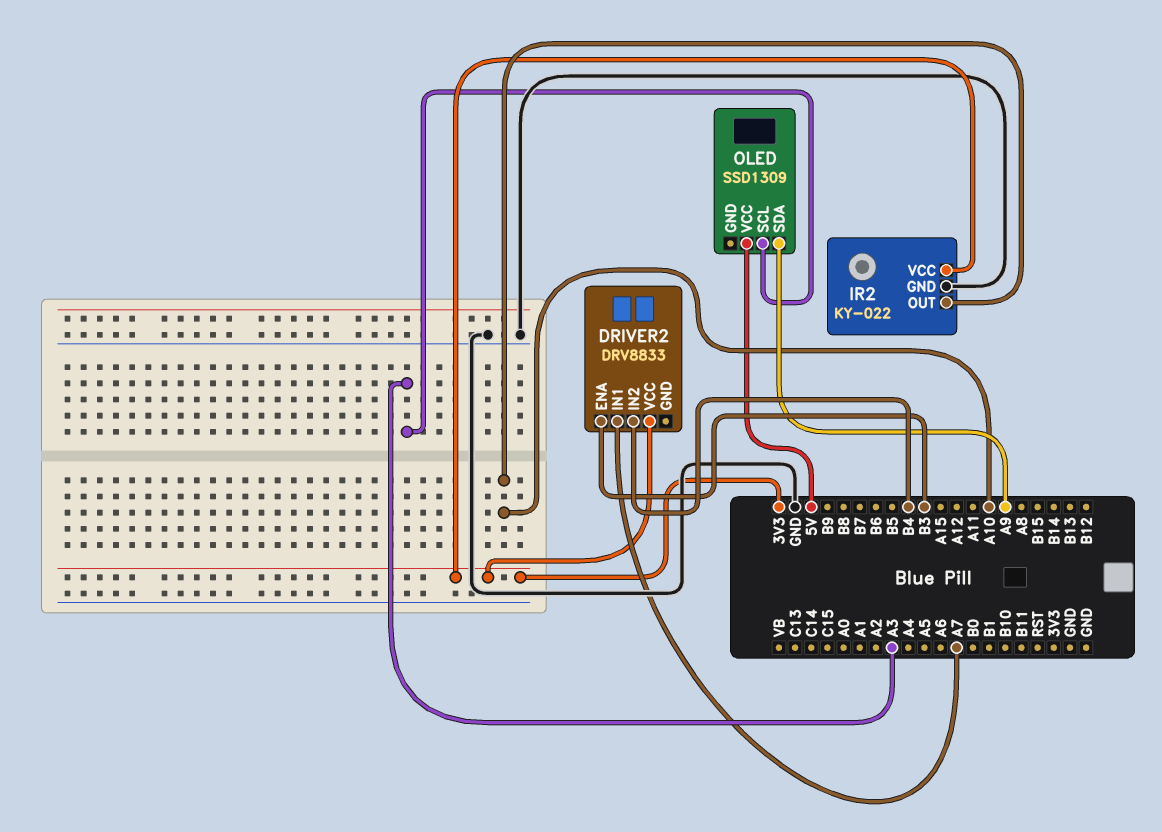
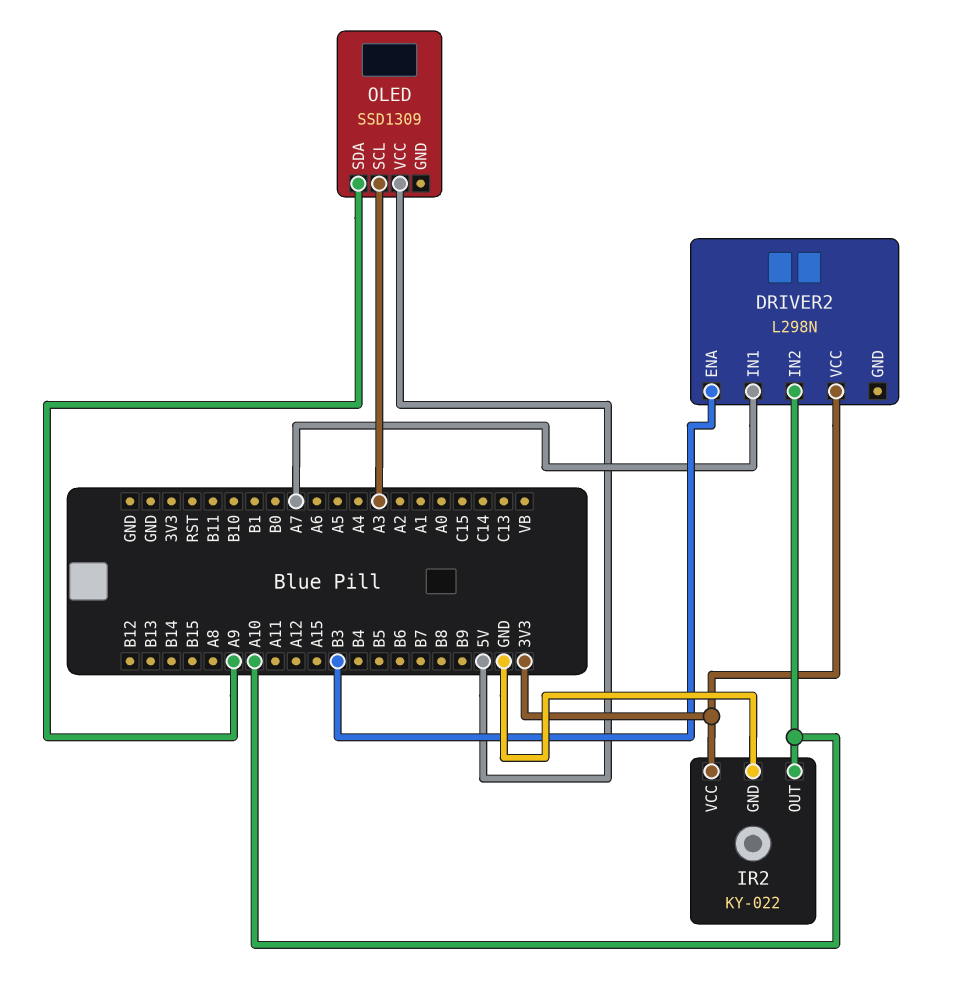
DRIVER2: DRV8833 -> L298N
DRIVER2 pin IN2: B4 -> A10

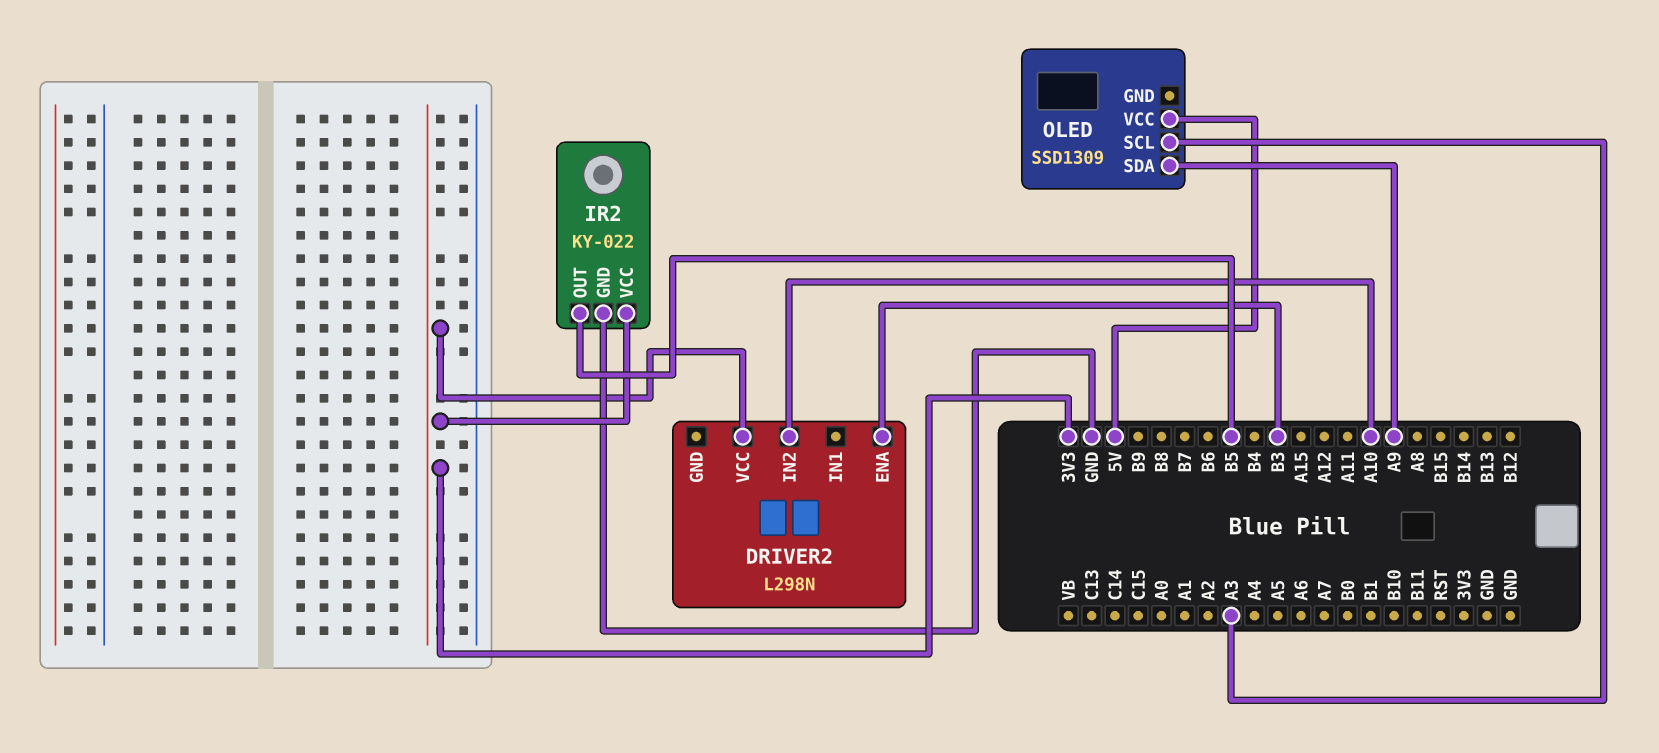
DRIVER2 pin IN1: A7 -> none
IR2 pin OUT: A10 -> B5

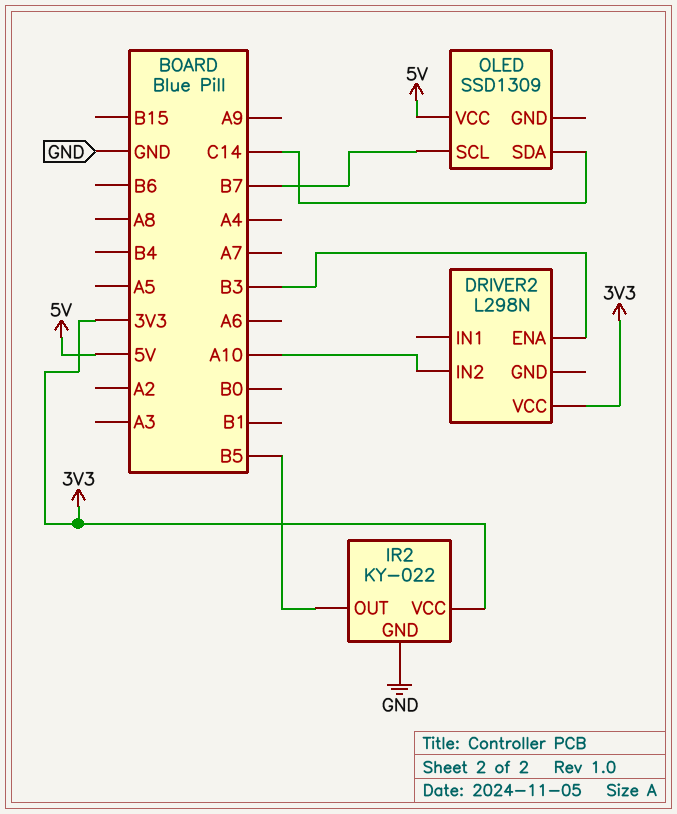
OLED pin SCL: A3 -> B7
OLED pin SDA: A9 -> C14

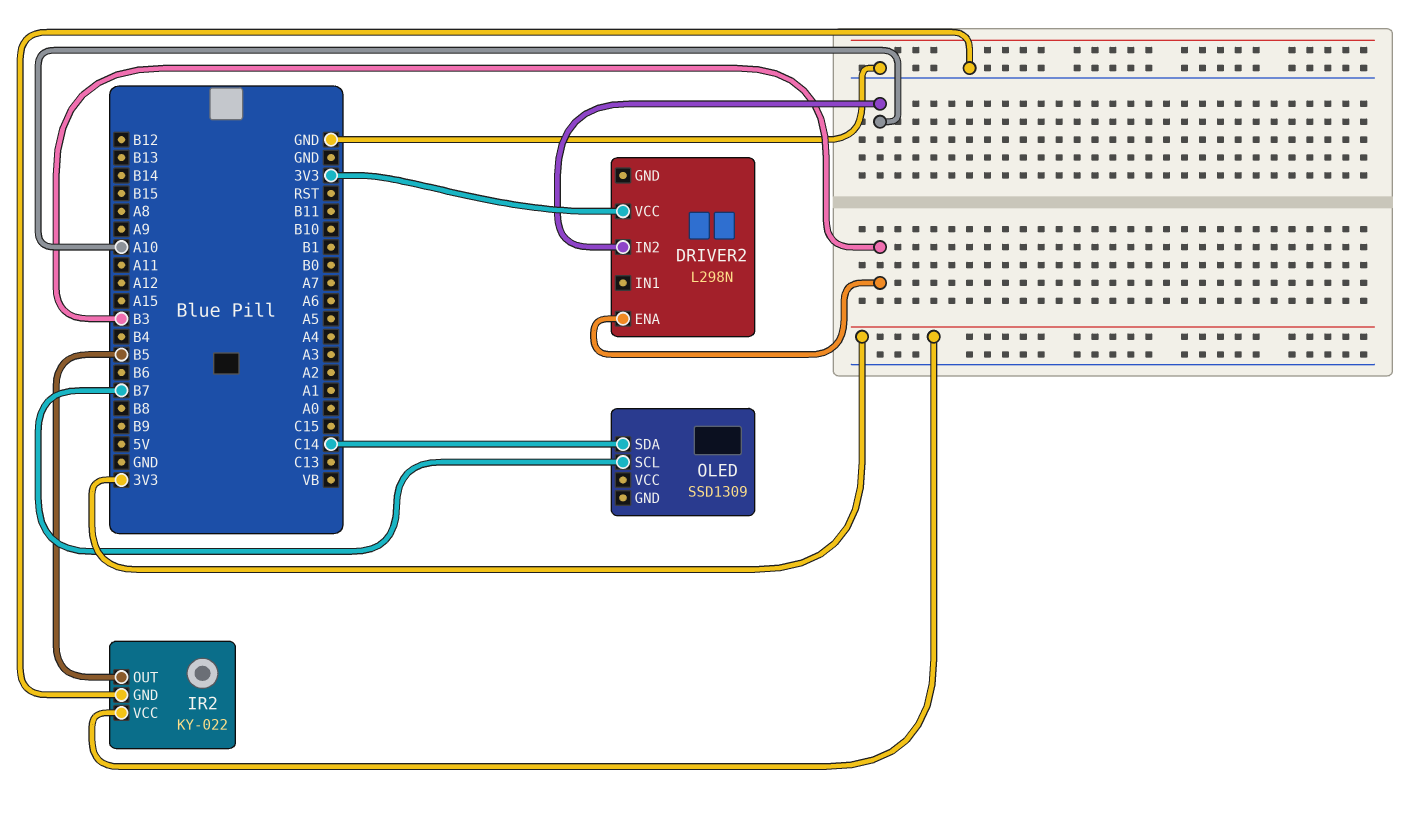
OLED pin VCC: 5V -> none

